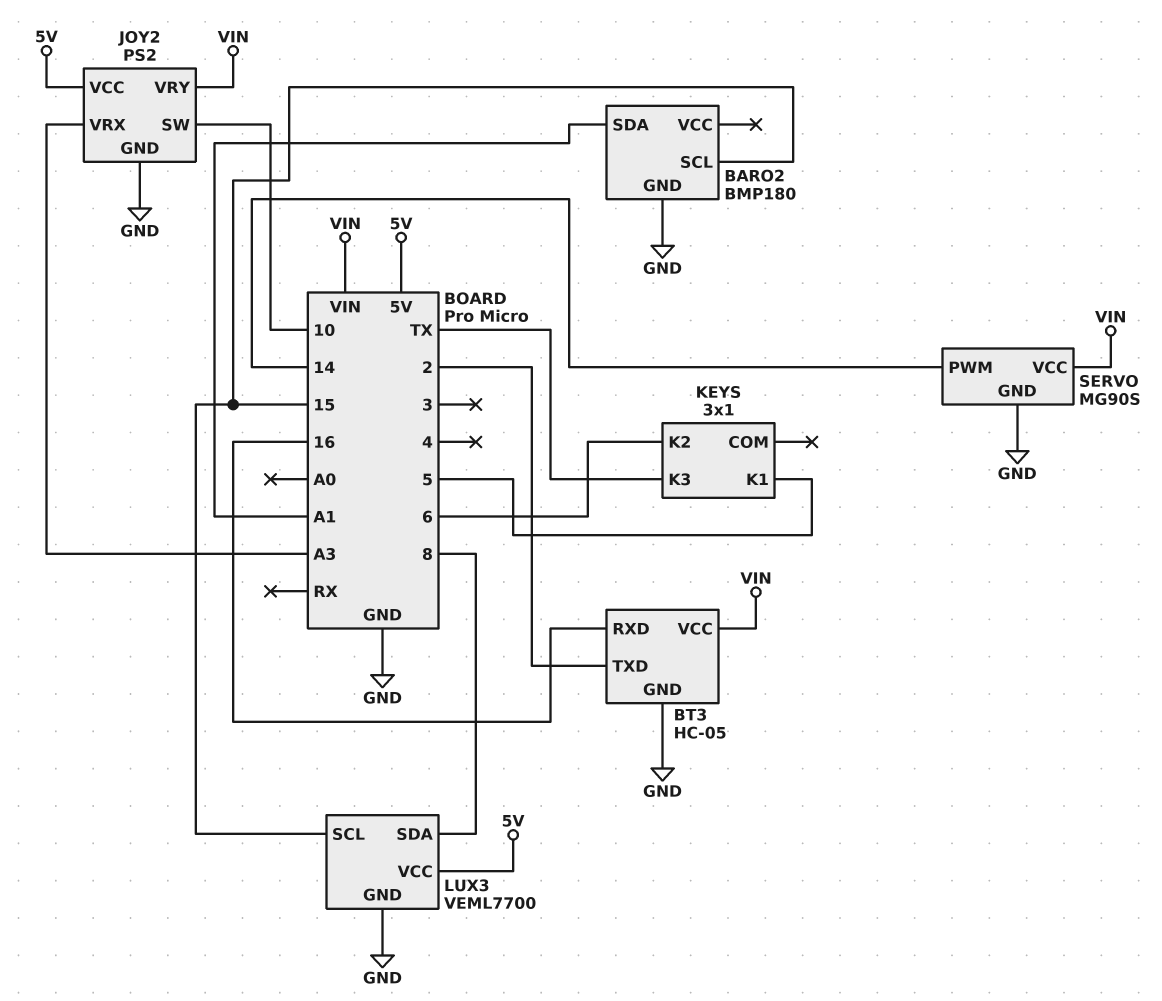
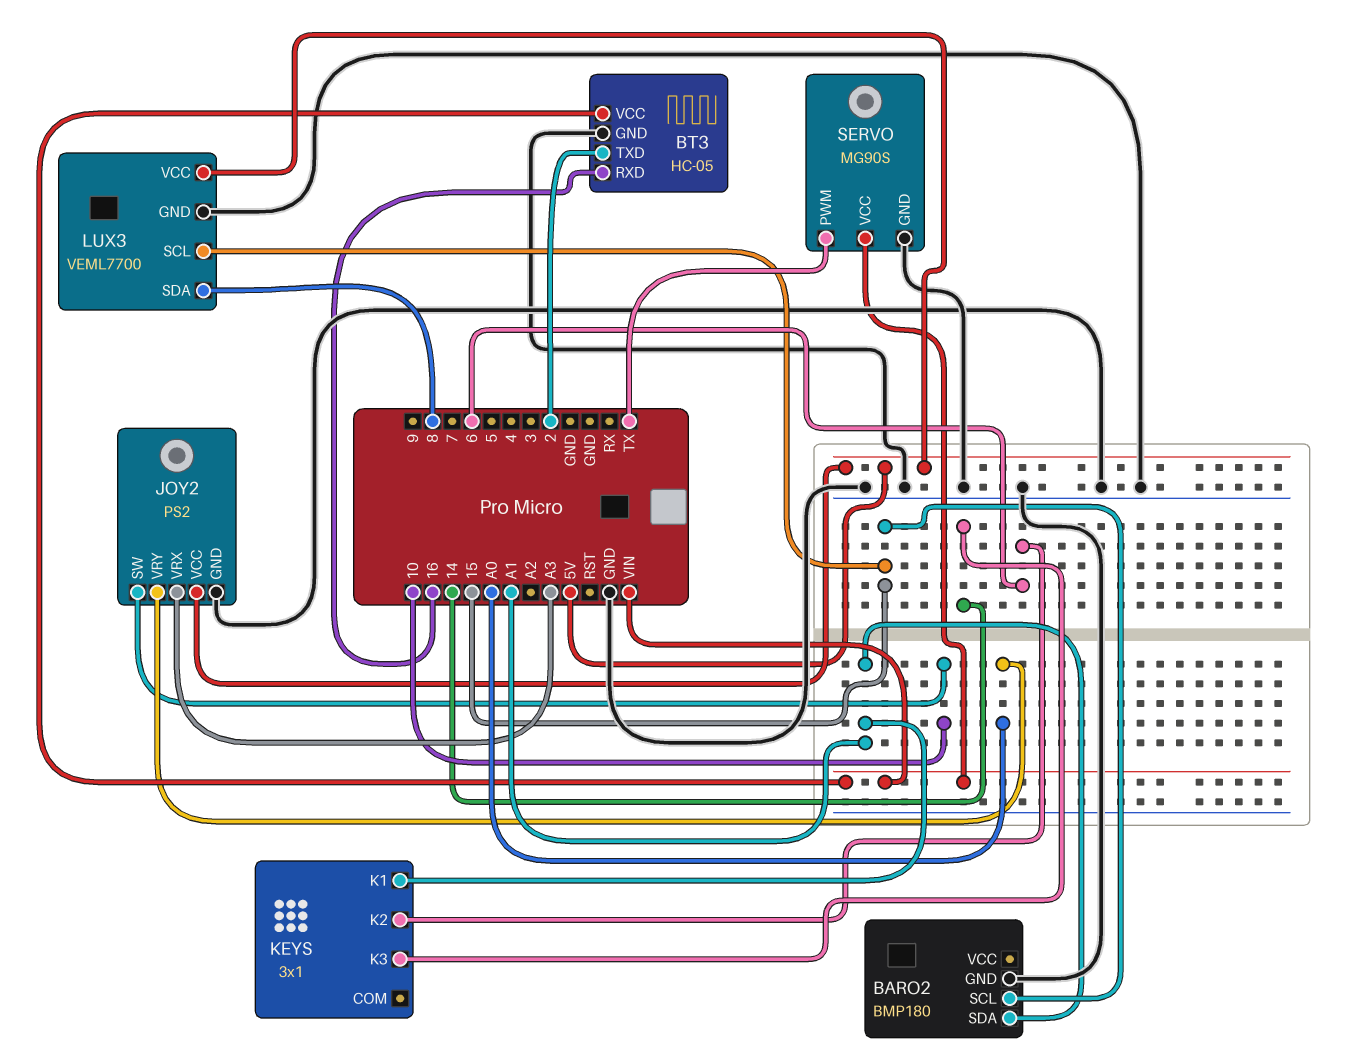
JOY2 pin VRY: VIN -> A0
KEYS pin K1: 5 -> A1
KEYS pin K3: TX -> 14
SERVO pin PWM: 14 -> TX

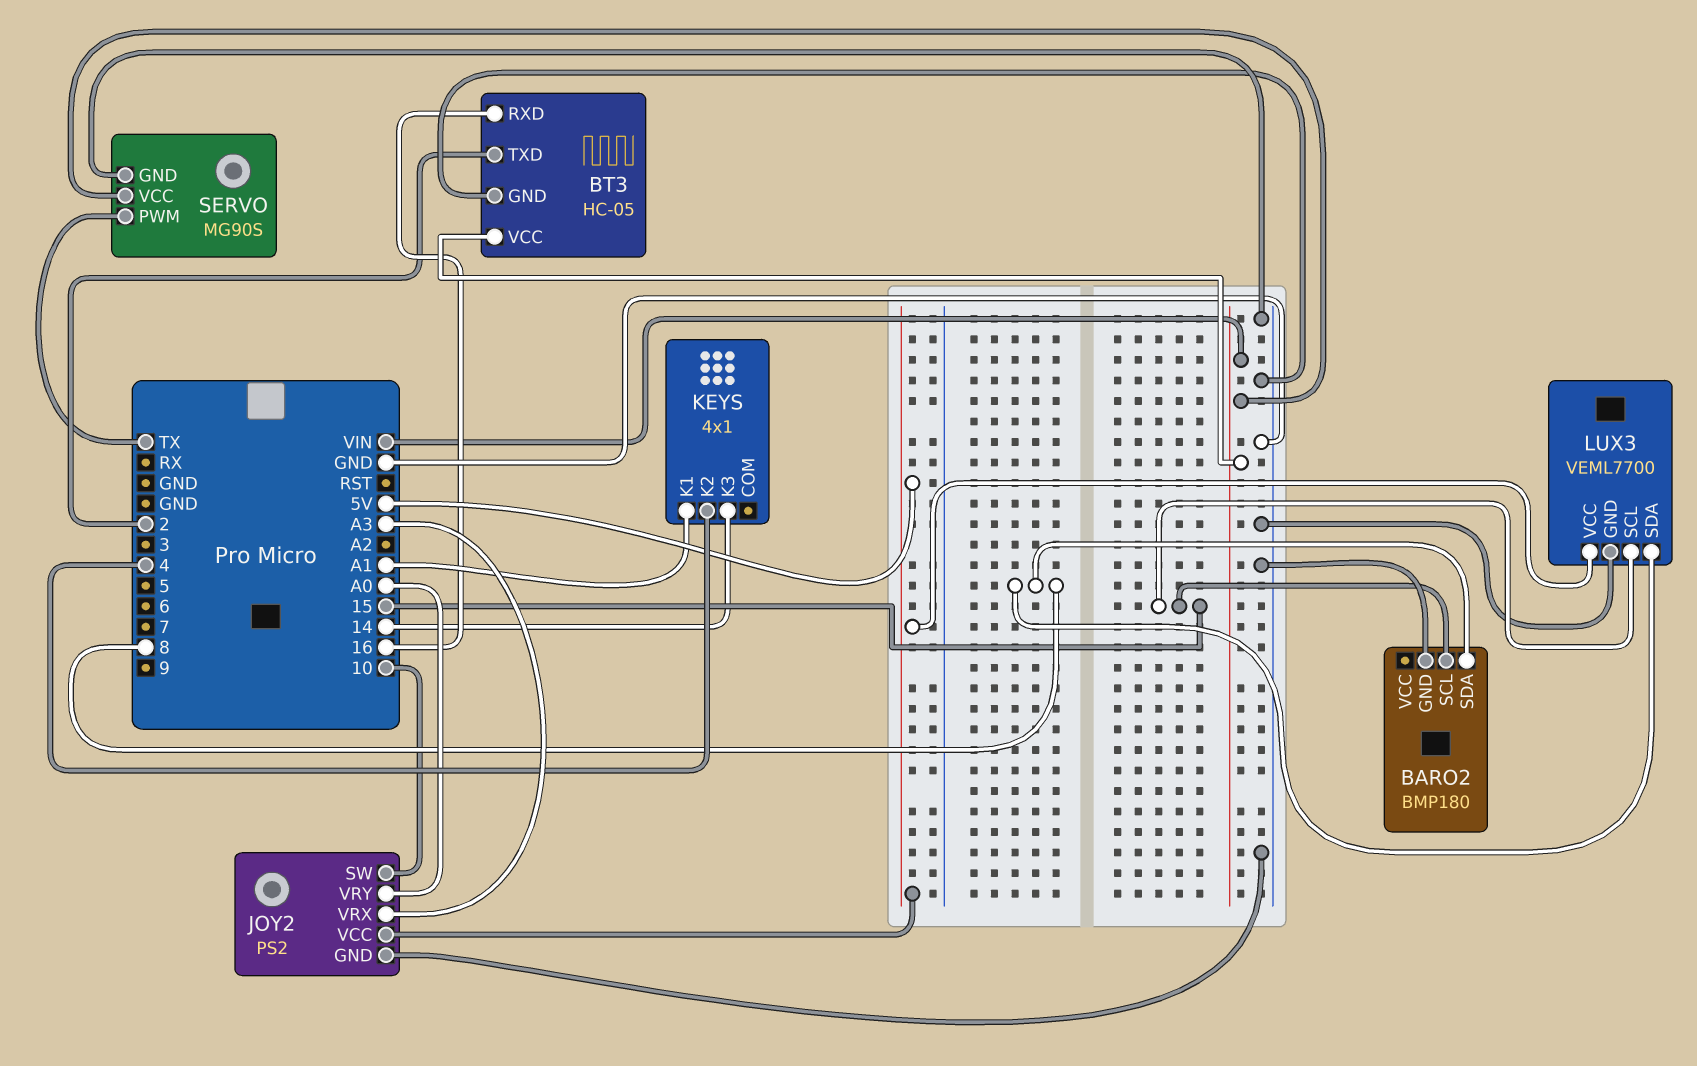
BARO2 pin SDA: A1 -> 8
KEYS: 3x1 -> 4x1
KEYS pin K2: 6 -> 4

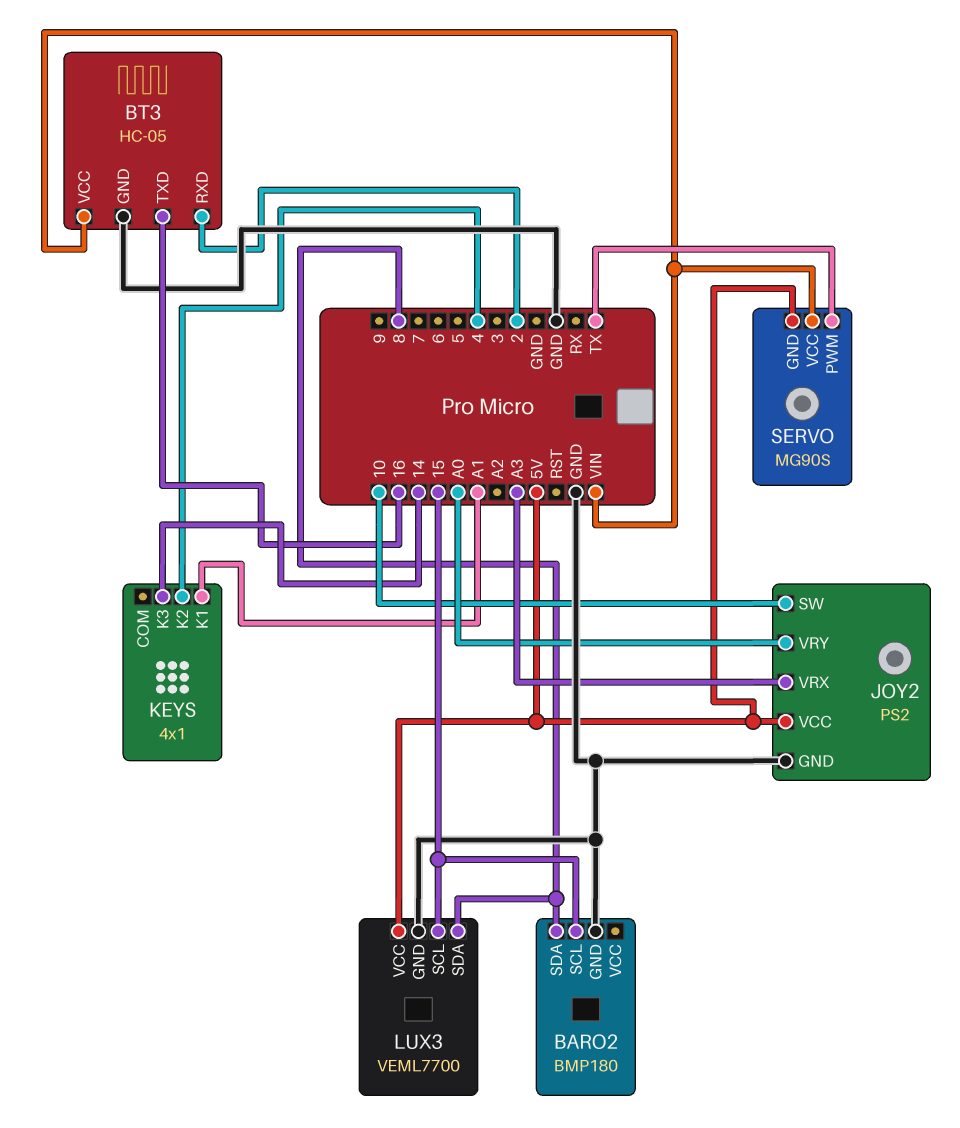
BT3 pin RXD: 16 -> 2
BT3 pin TXD: 2 -> 16
SERVO pin GND: GND -> 5V

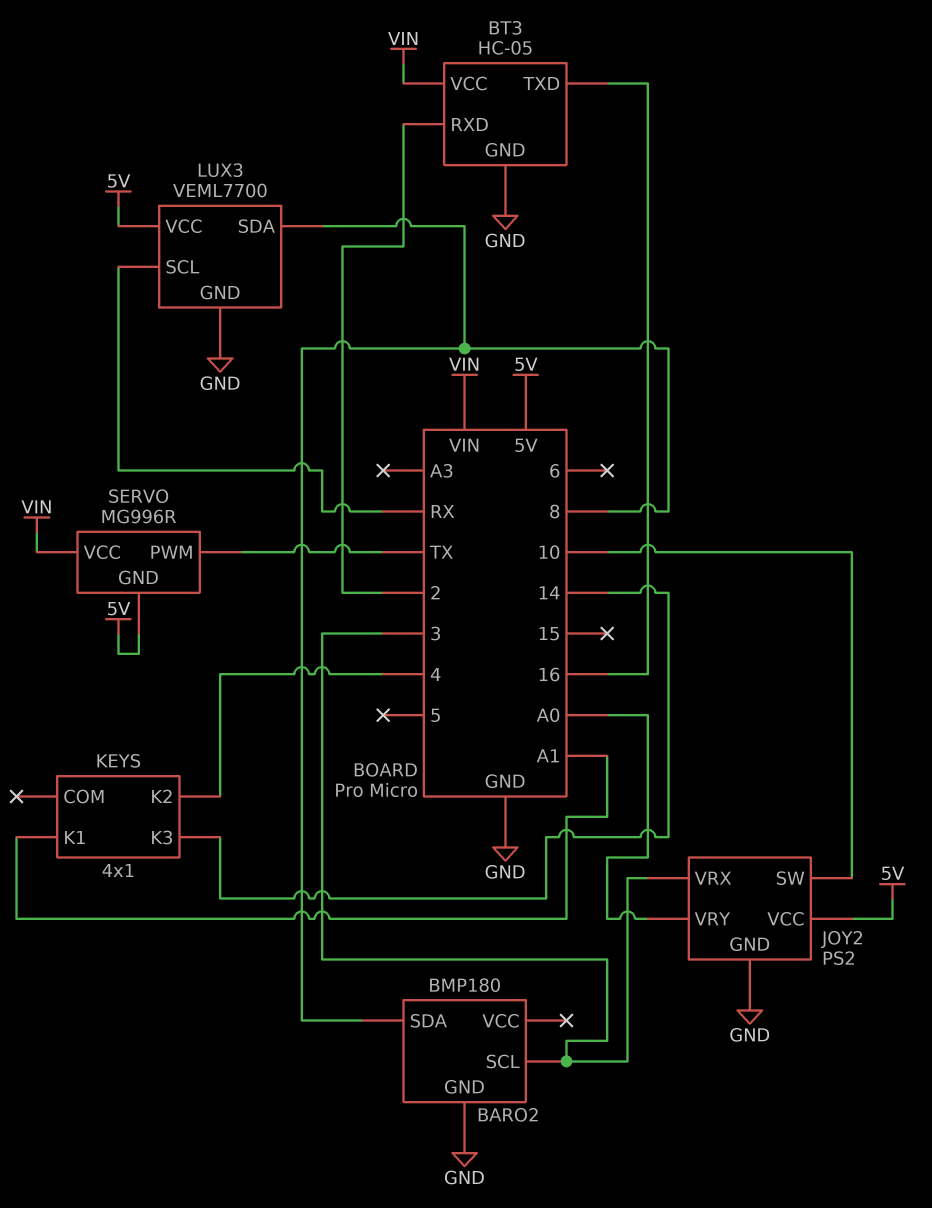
BARO2 pin SCL: 15 -> 3
JOY2 pin VRX: A3 -> 3
LUX3 pin SCL: 15 -> RX
SERVO: MG90S -> MG996R

